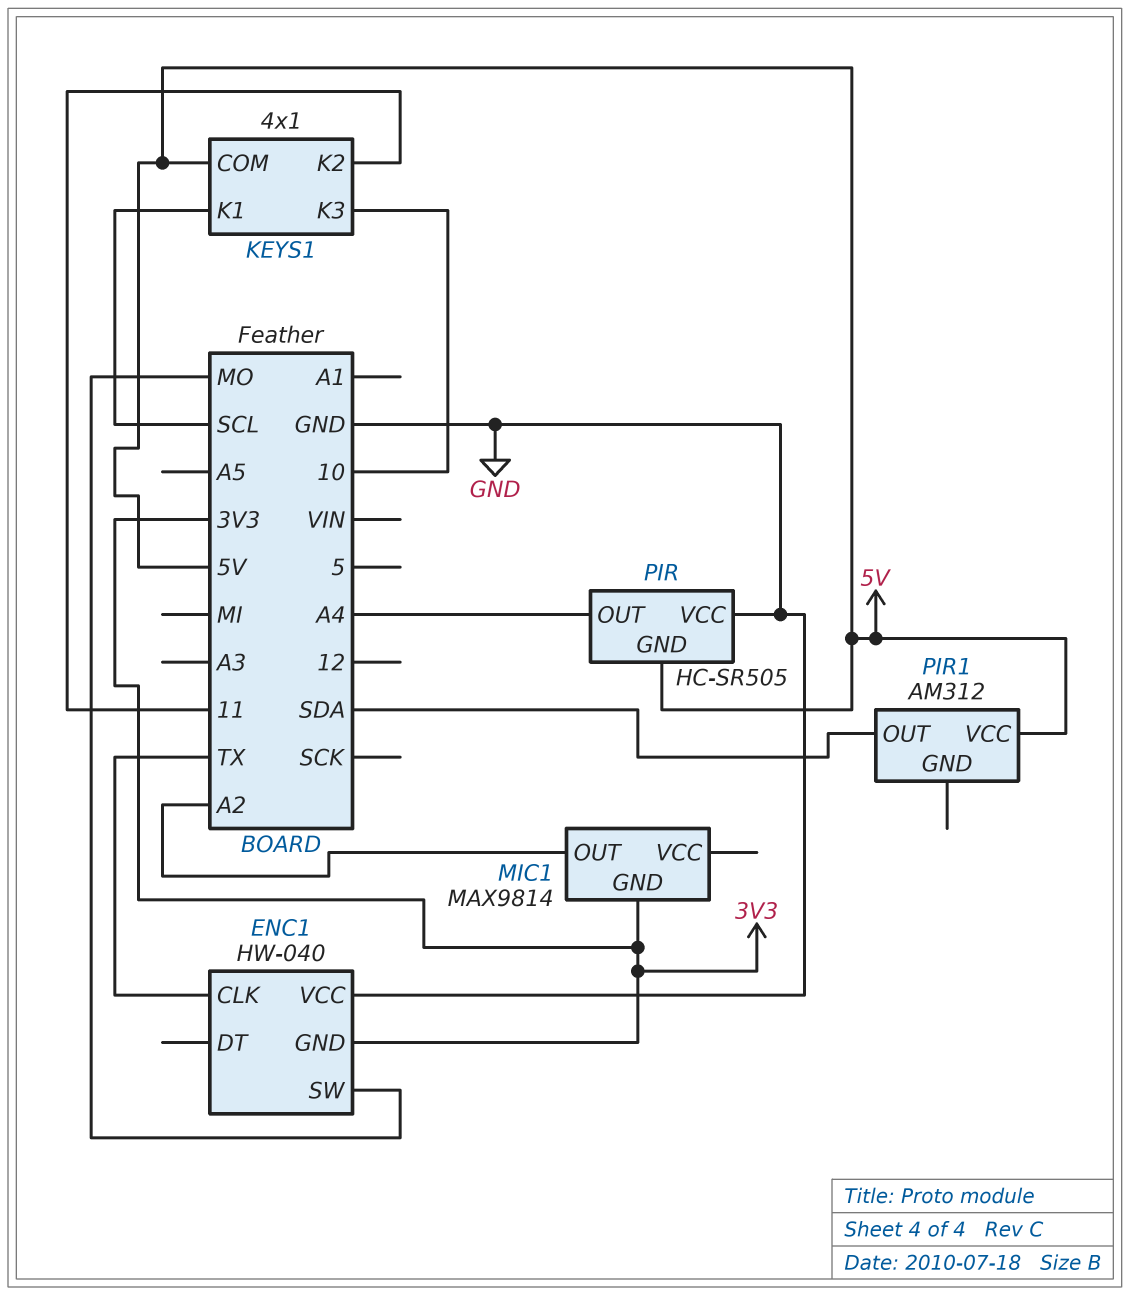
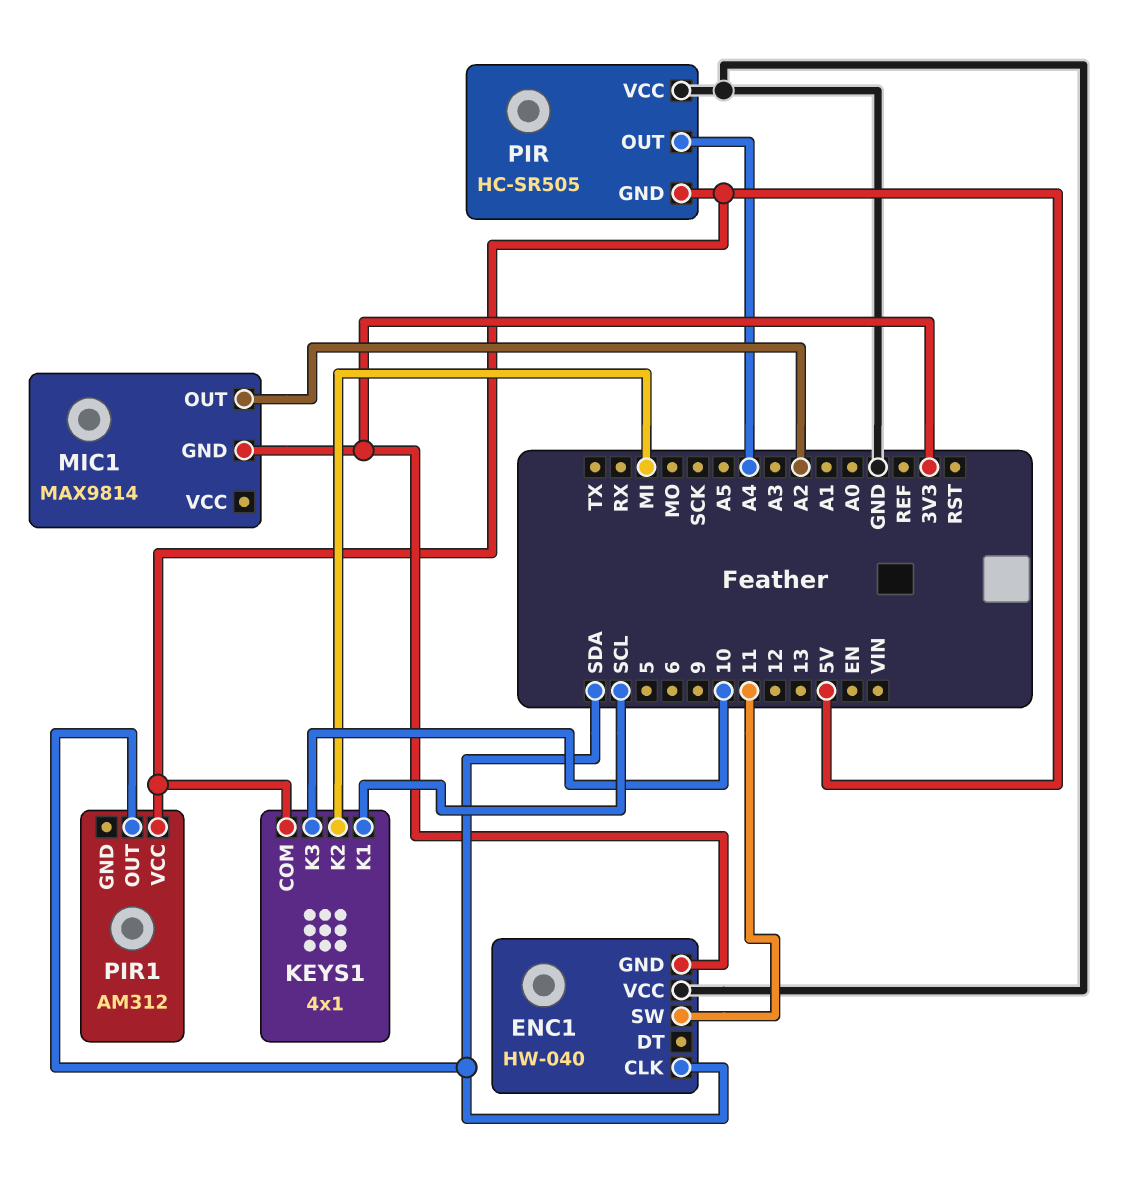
ENC1 pin CLK: TX -> SDA
ENC1 pin SW: MO -> 11
KEYS1 pin K2: 11 -> MI

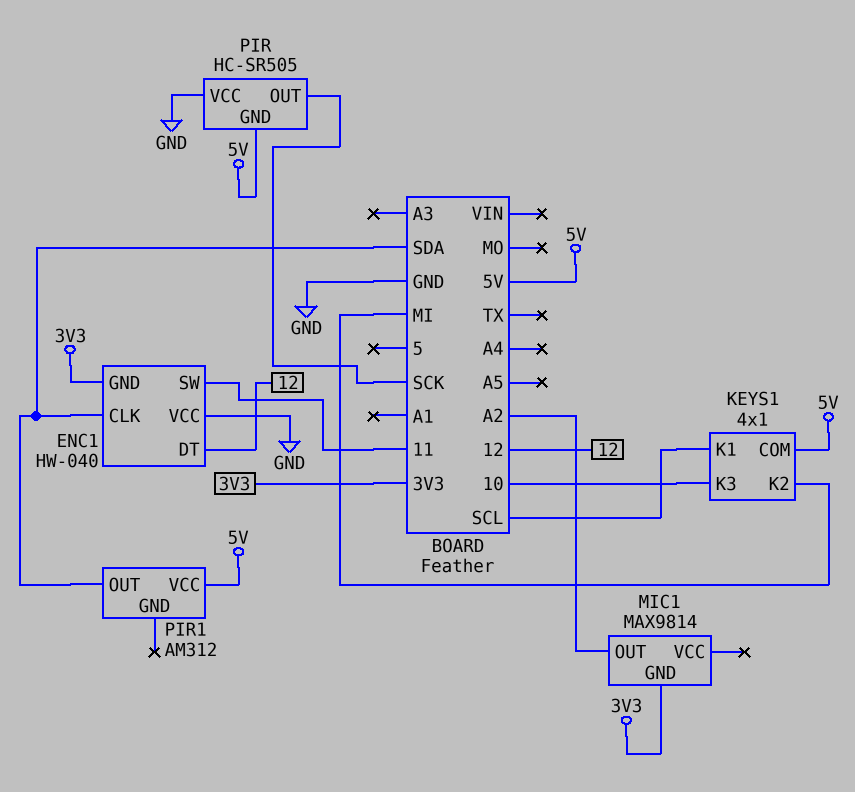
ENC1 pin DT: none -> 12
PIR pin OUT: A4 -> SCK

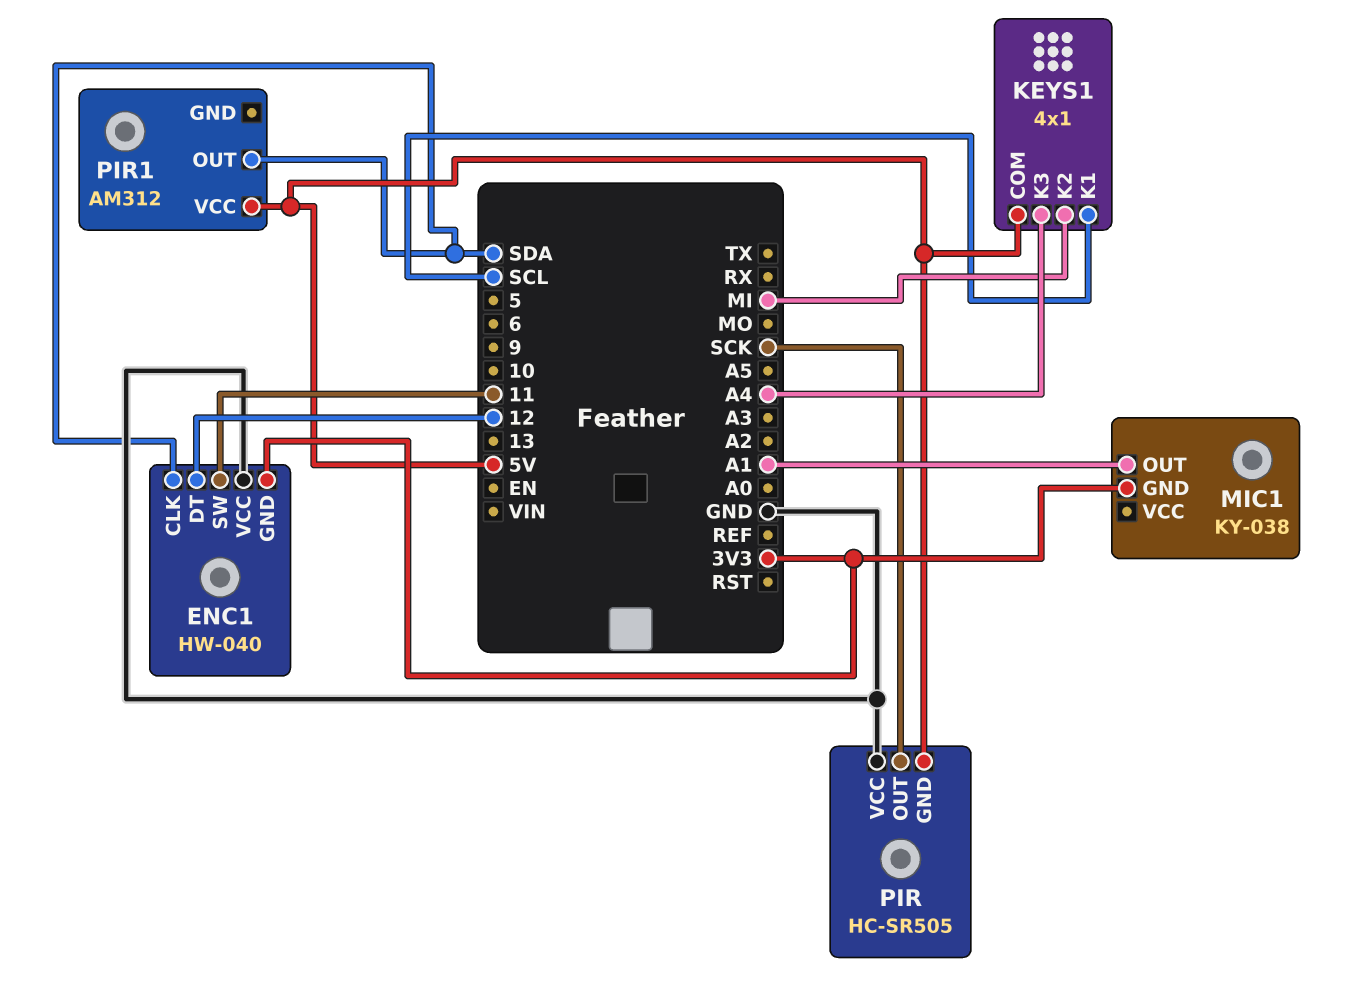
KEYS1 pin K3: 10 -> A4
MIC1: MAX9814 -> KY-038
MIC1 pin OUT: A2 -> A1

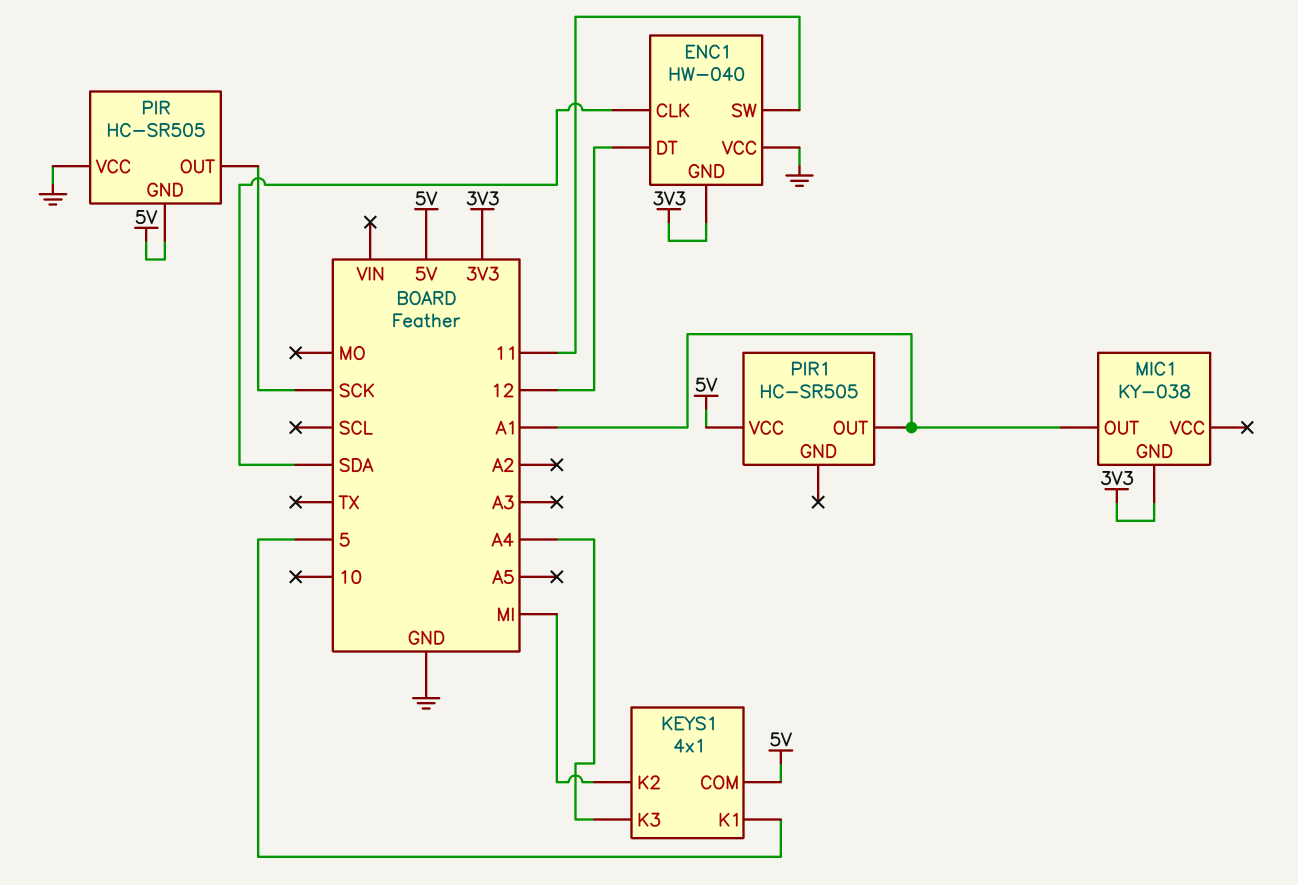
KEYS1 pin K1: SCL -> 5
PIR1: AM312 -> HC-SR505
PIR1 pin OUT: SDA -> A1

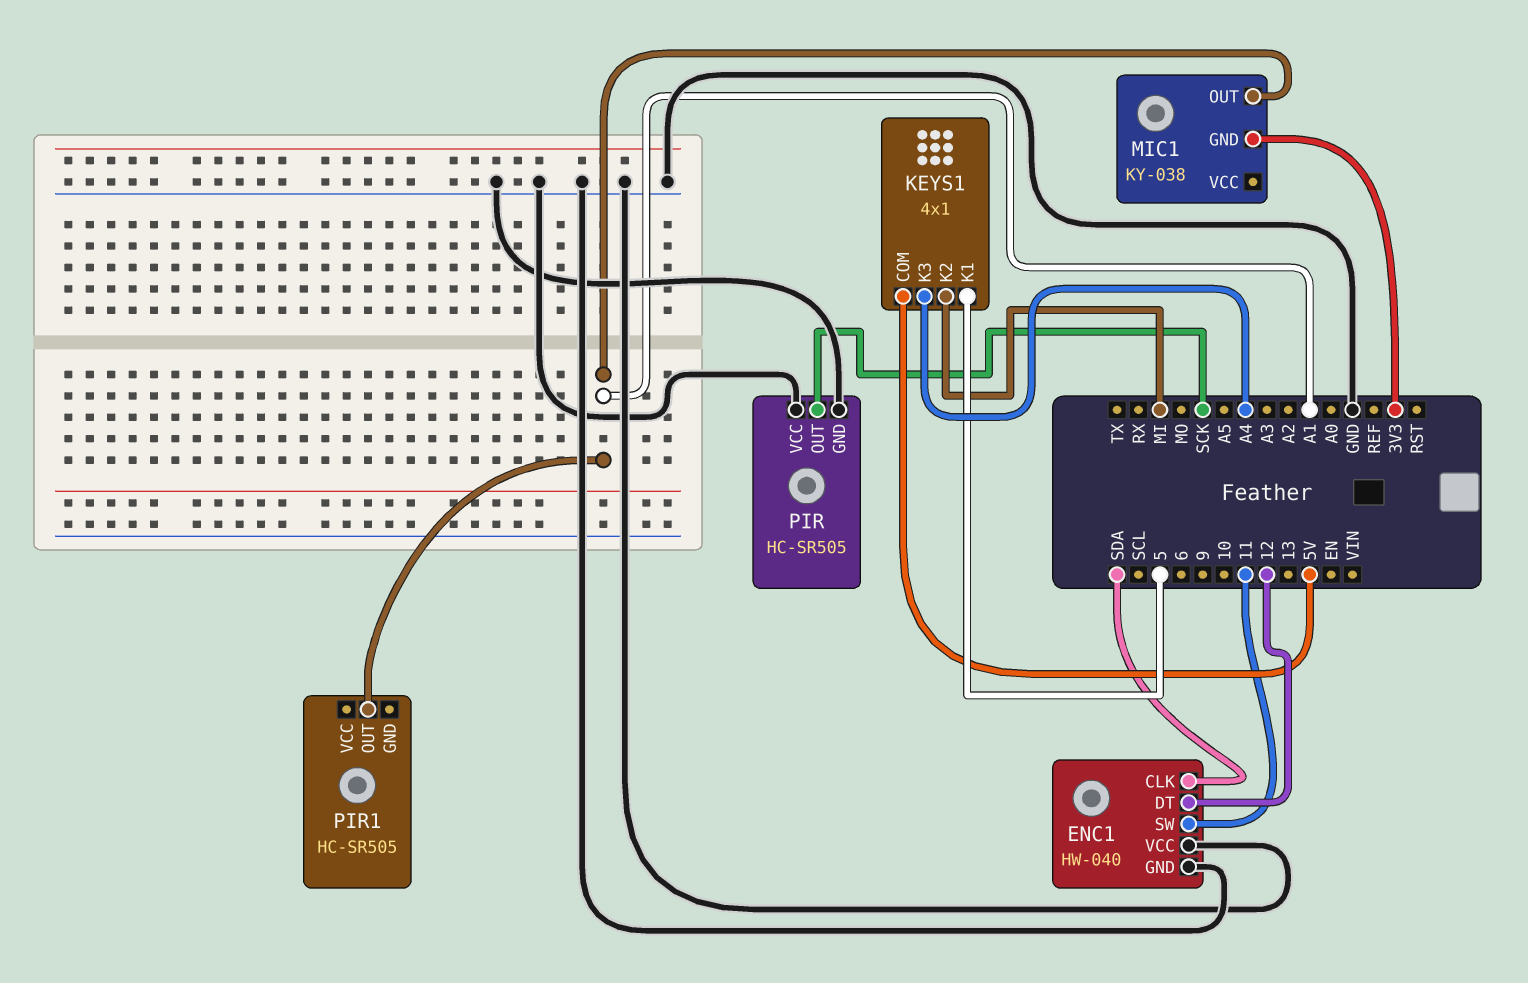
ENC1 pin GND: 3V3 -> GND
PIR pin GND: 5V -> GND
PIR1 pin VCC: 5V -> none

